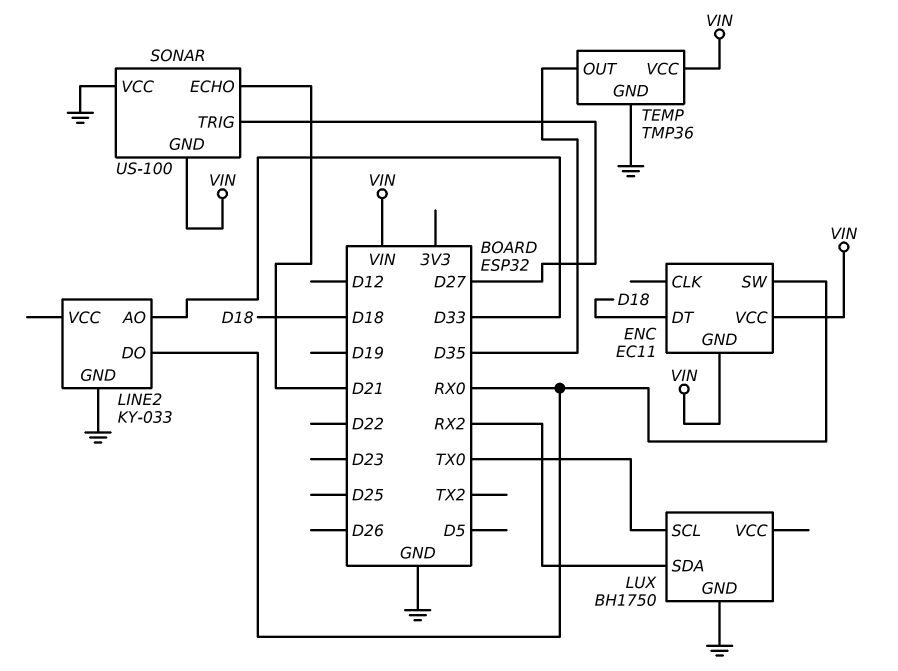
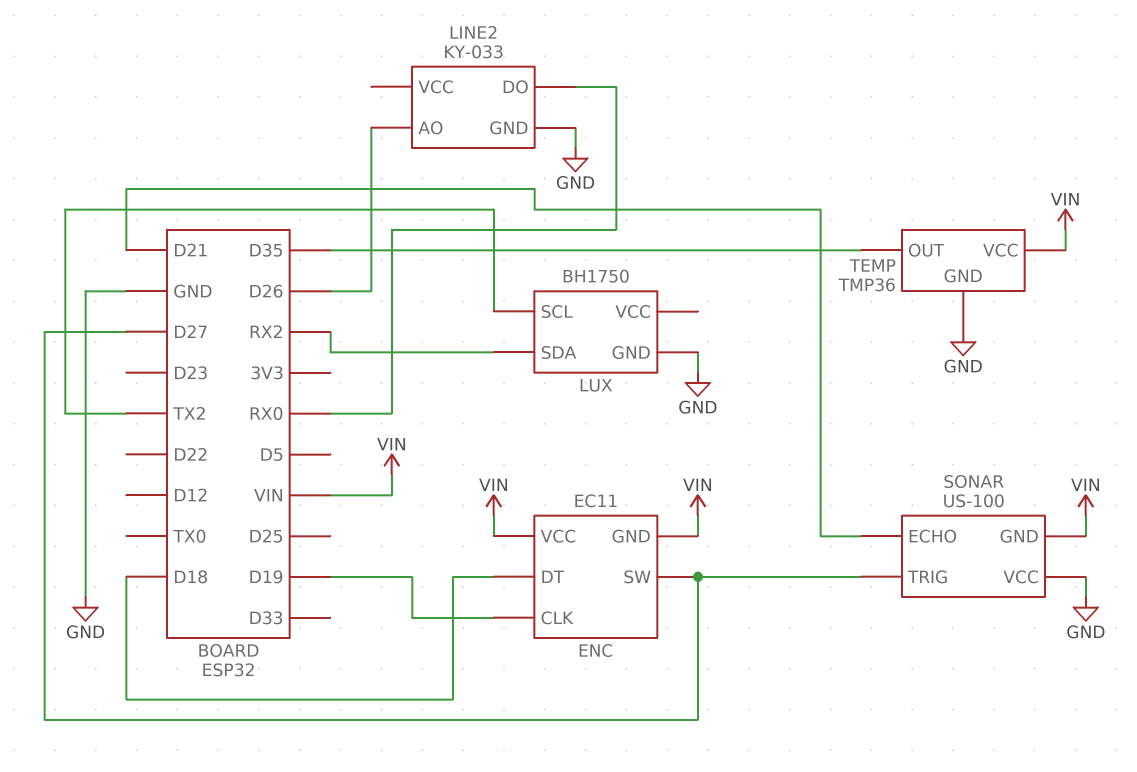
ENC pin CLK: none -> D19
ENC pin SW: RX0 -> D27
LINE2 pin AO: D33 -> D26
LUX pin SCL: TX0 -> TX2

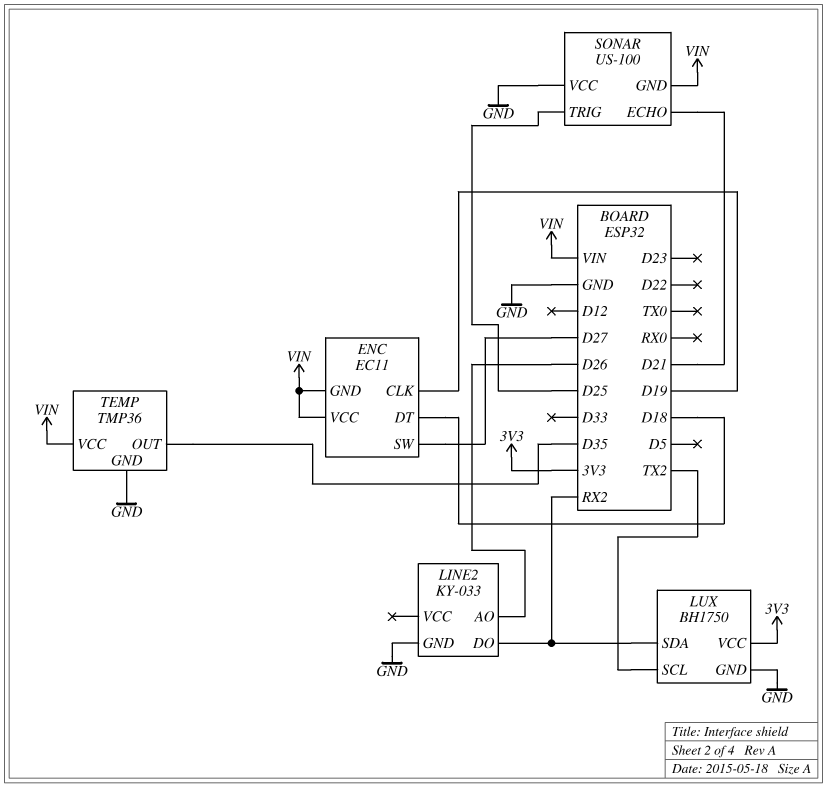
LINE2 pin DO: RX0 -> RX2
LUX pin VCC: none -> 3V3
SONAR pin TRIG: D27 -> D25

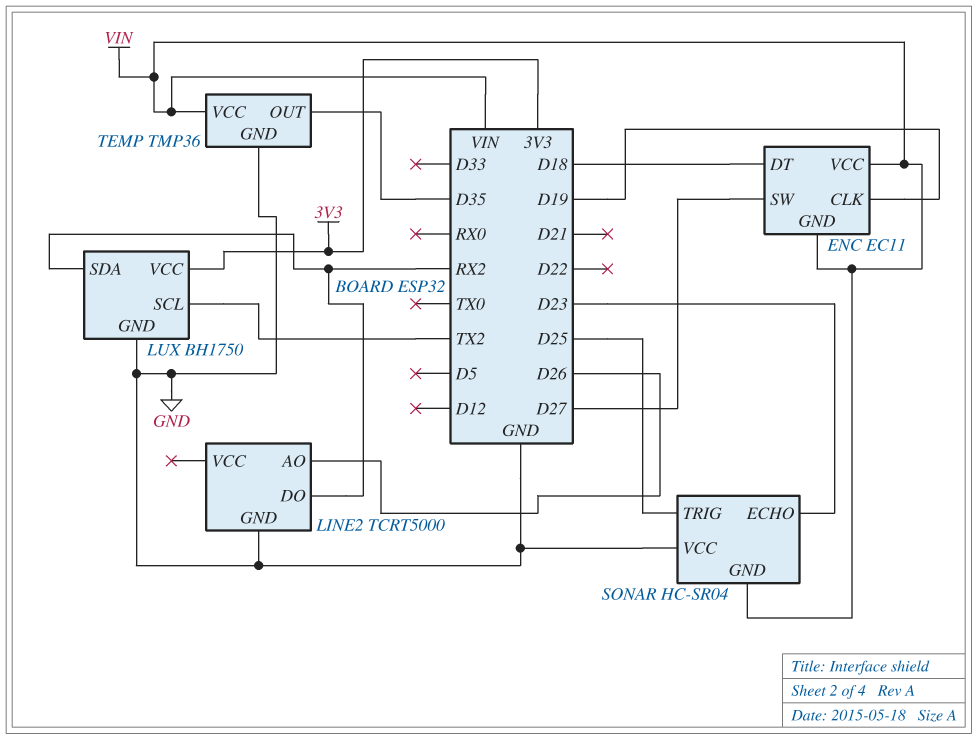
LINE2: KY-033 -> TCRT5000
SONAR: US-100 -> HC-SR04
SONAR pin ECHO: D21 -> D23

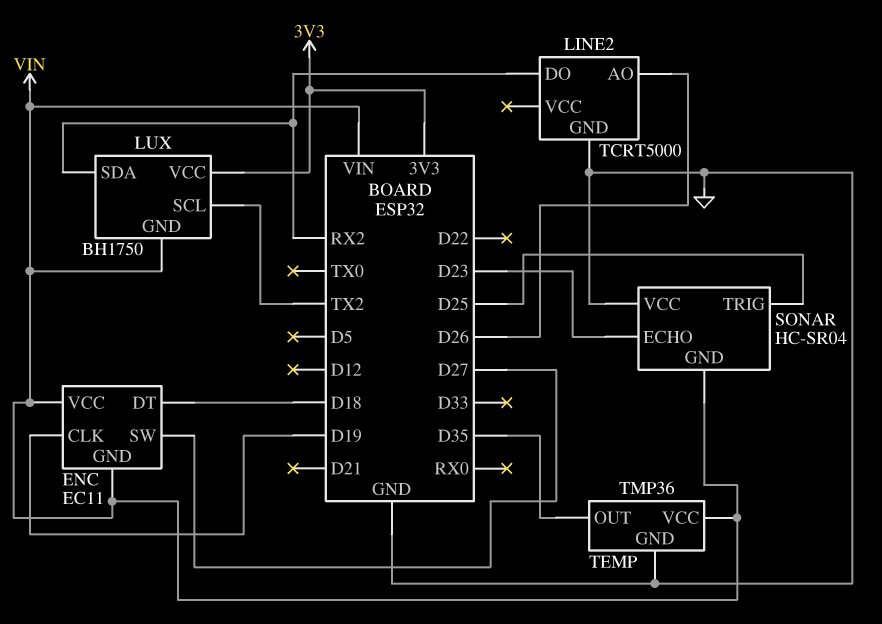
LUX pin GND: GND -> VIN

